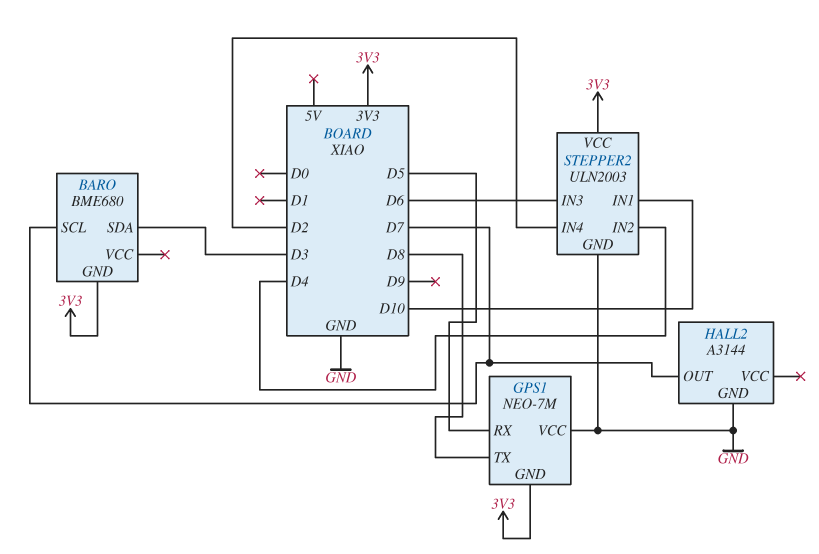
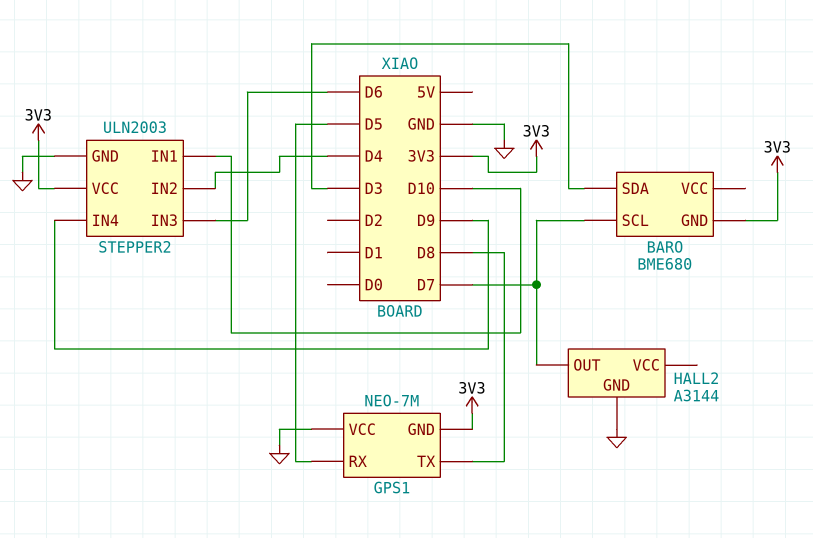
STEPPER2 pin IN4: D2 -> D9

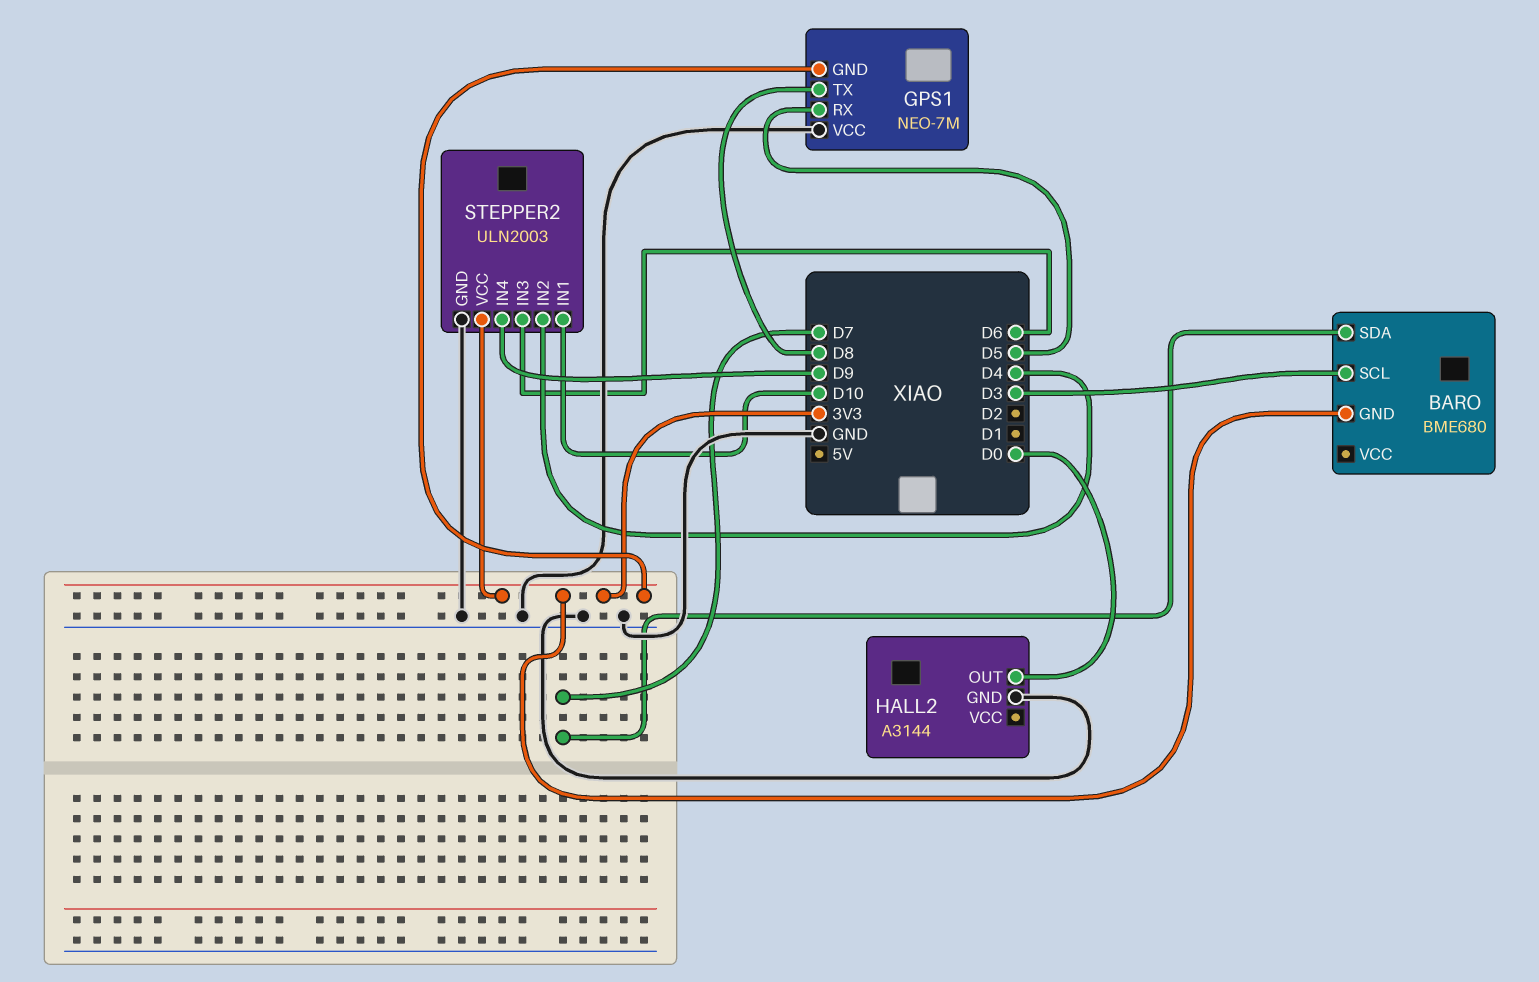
BARO pin SCL: D7 -> D3
BARO pin SDA: D3 -> D7
HALL2 pin OUT: D7 -> D0

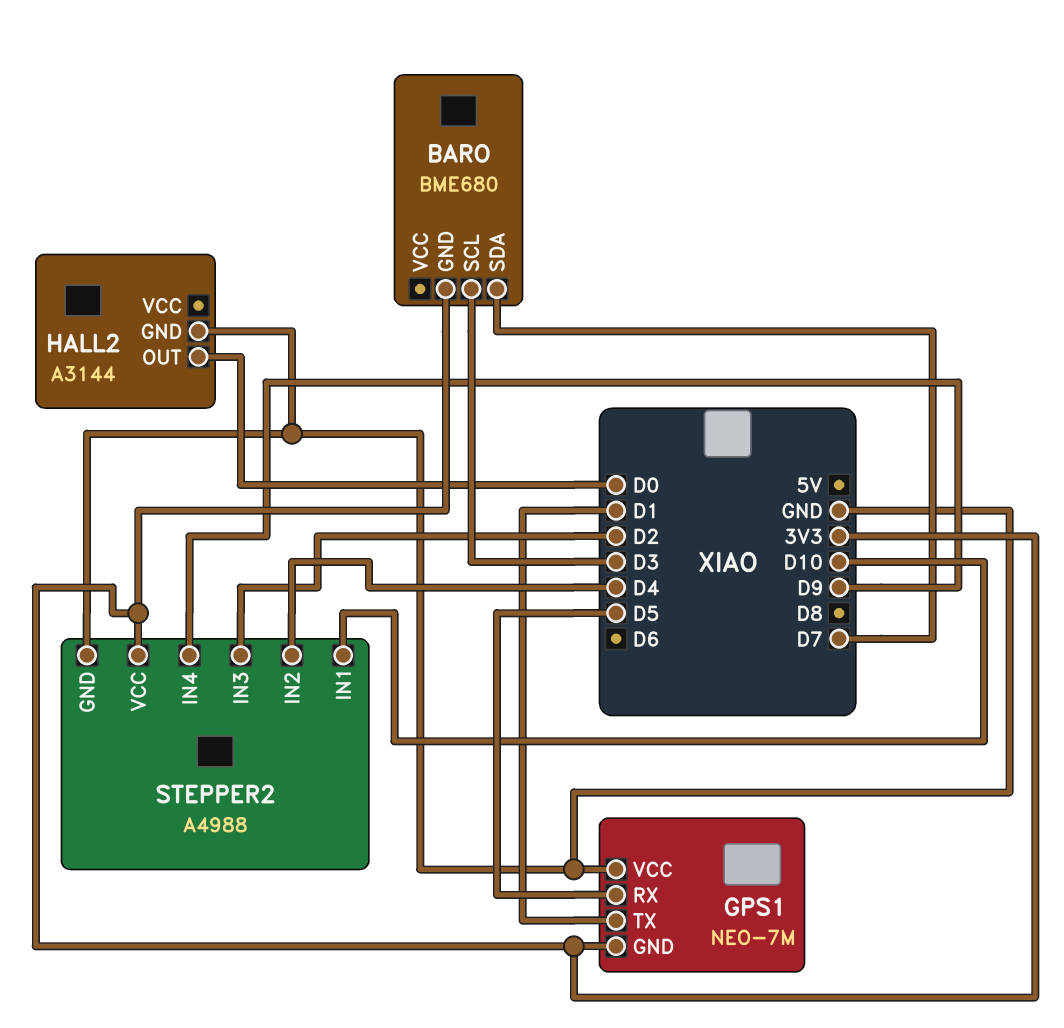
GPS1 pin TX: D8 -> D1
STEPPER2: ULN2003 -> A4988
STEPPER2 pin IN3: D6 -> D2

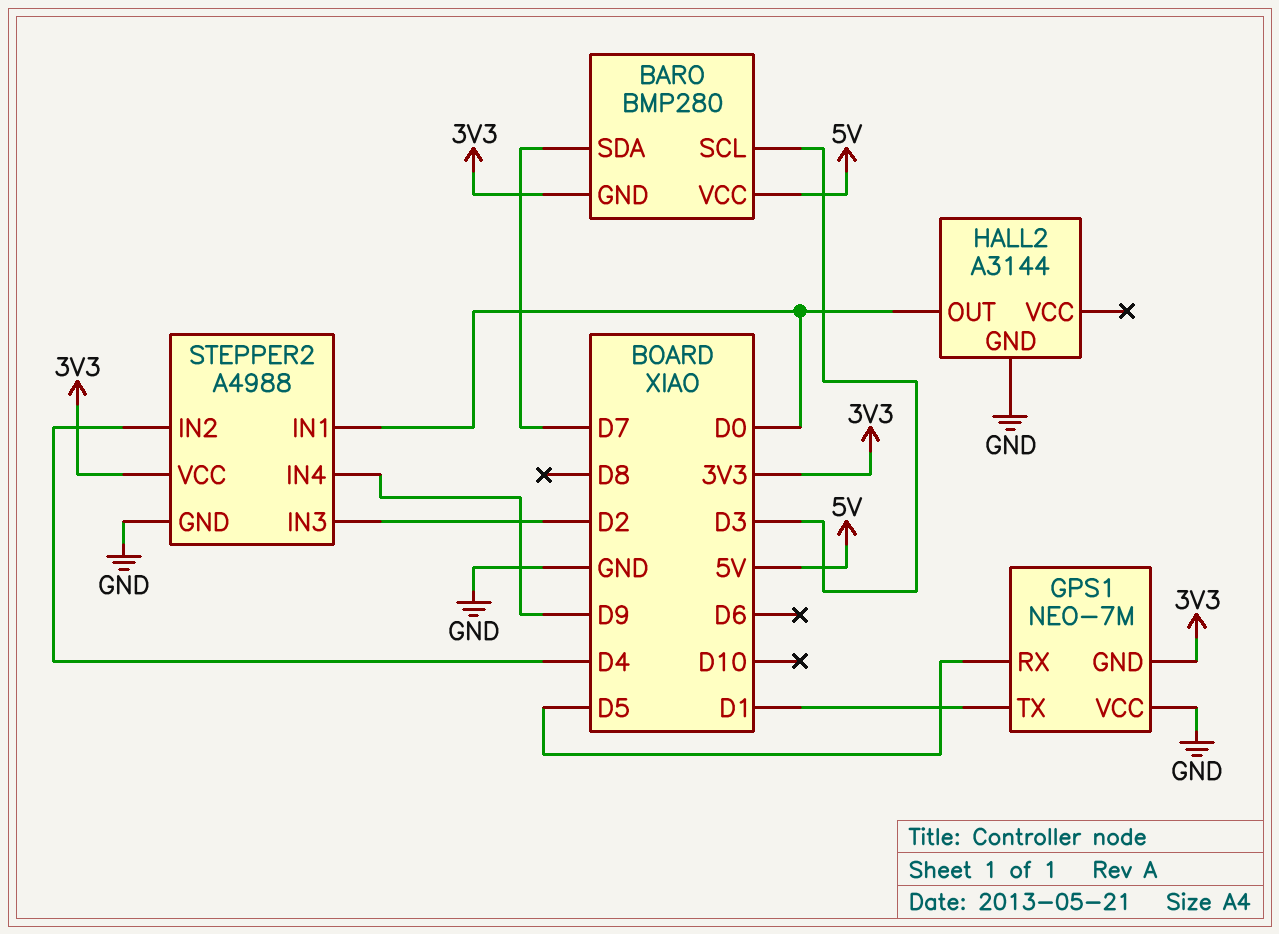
BARO: BME680 -> BMP280
BARO pin VCC: none -> 5V
STEPPER2 pin IN1: D10 -> D0

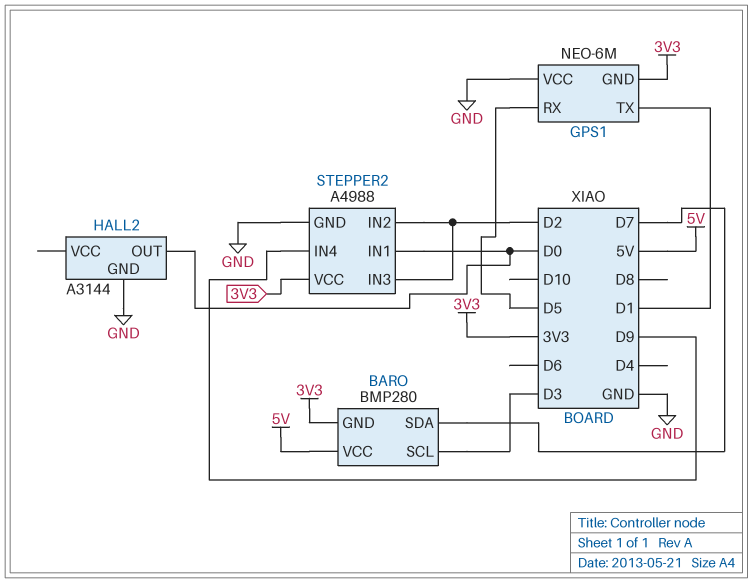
GPS1: NEO-7M -> NEO-6M
STEPPER2 pin IN2: D4 -> D2

